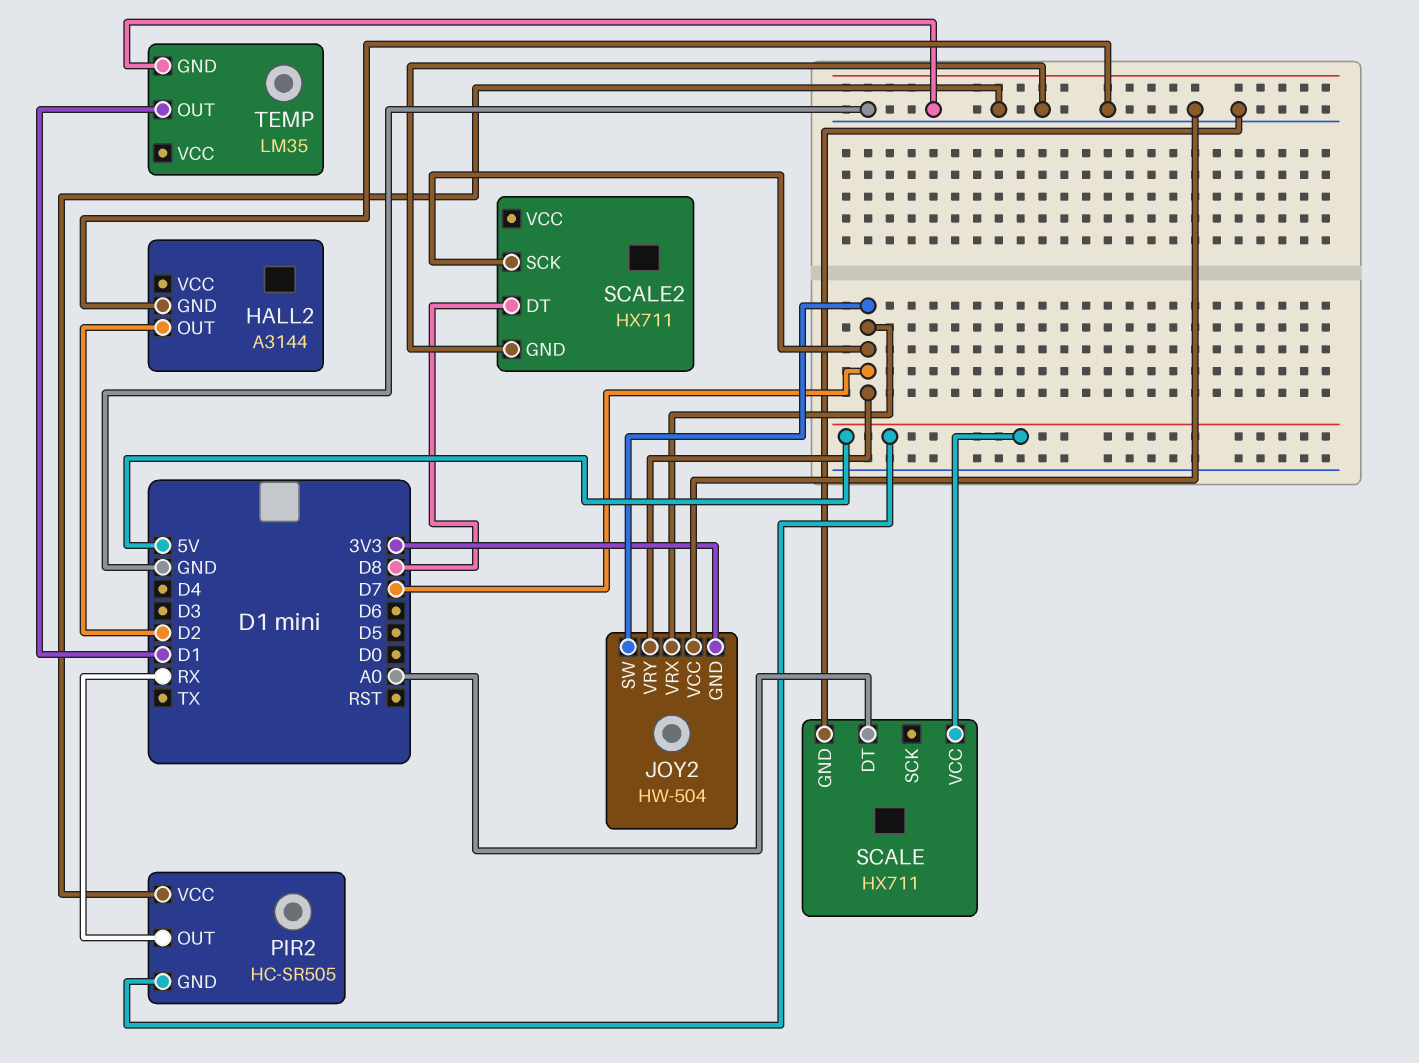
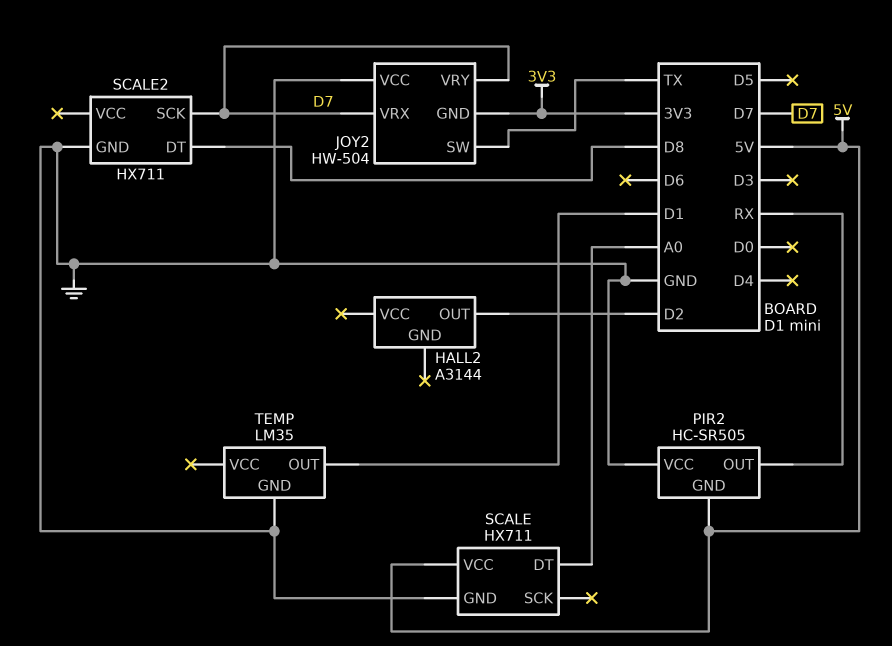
HALL2 pin GND: GND -> none
JOY2 pin SW: D7 -> TX

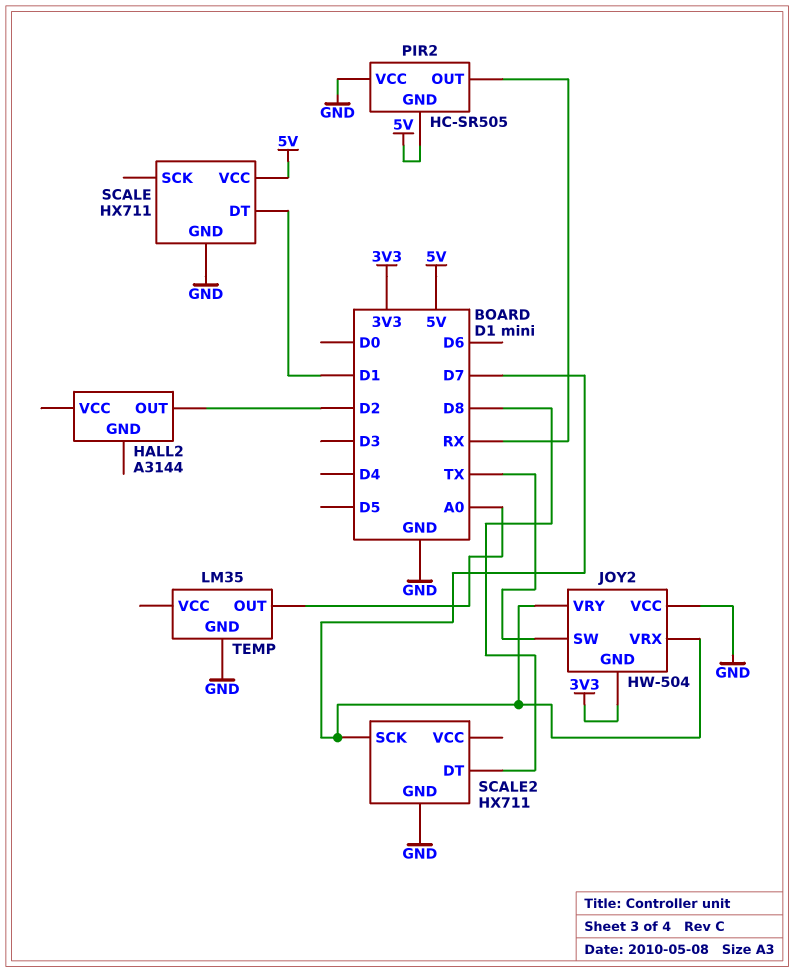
SCALE pin DT: A0 -> D1
TEMP pin OUT: D1 -> A0

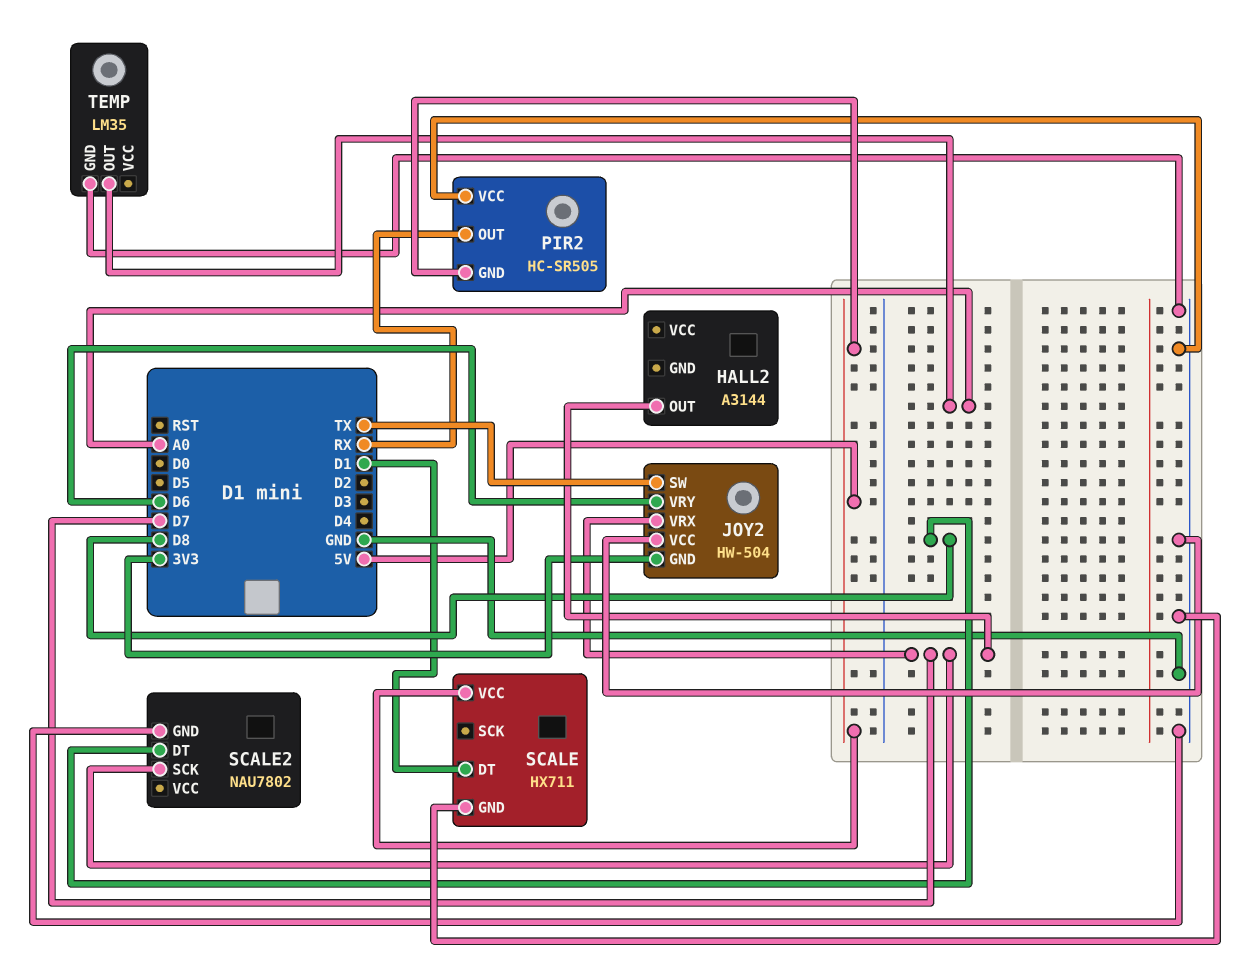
HALL2 pin OUT: D2 -> D7
JOY2 pin VRY: D7 -> D6
SCALE2: HX711 -> NAU7802

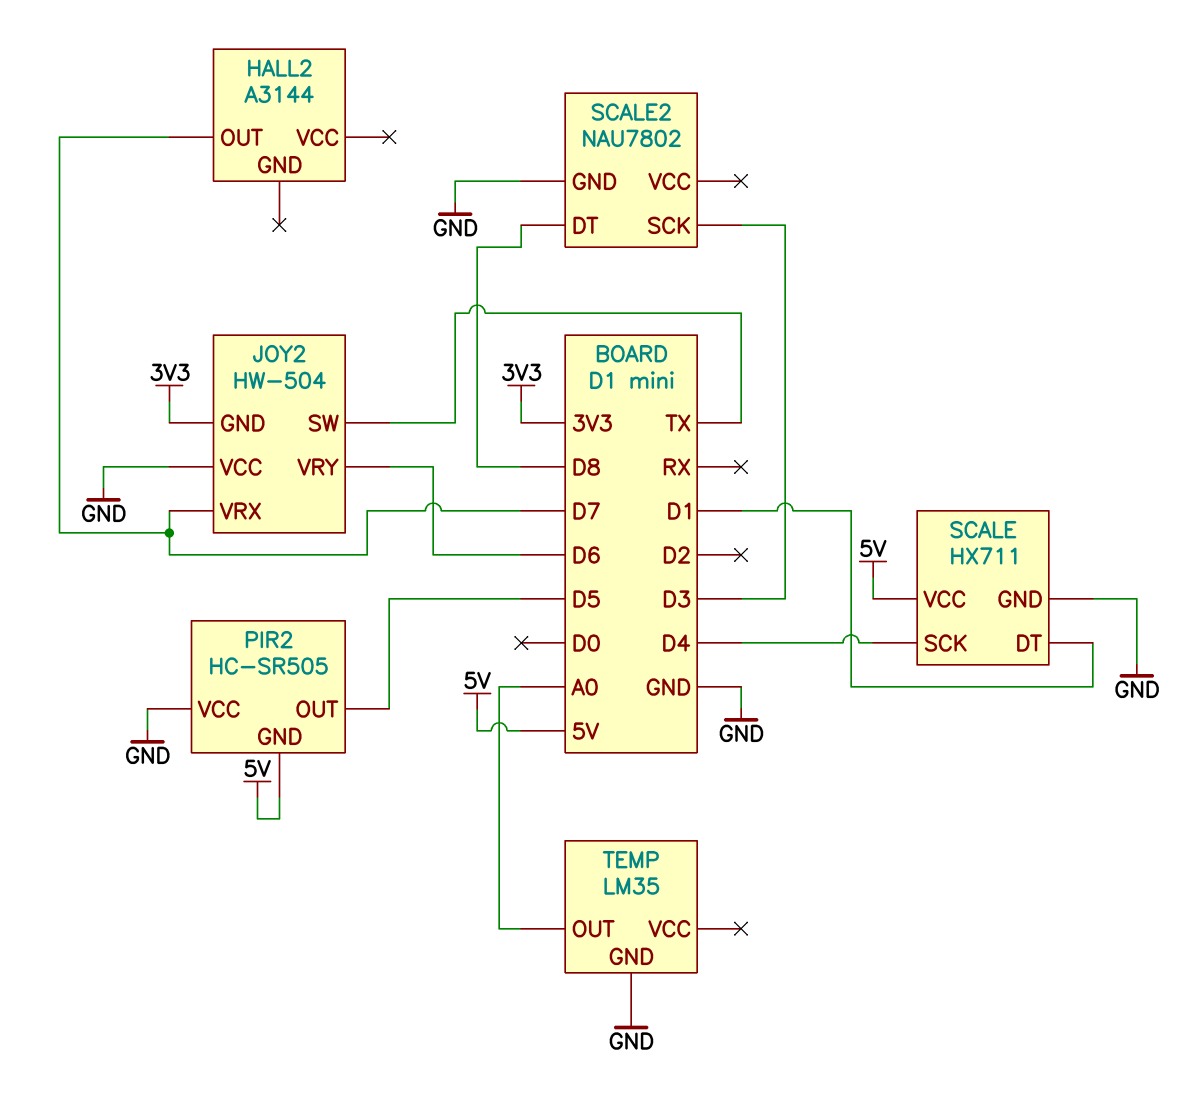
PIR2 pin OUT: RX -> D5
SCALE pin SCK: none -> D4
SCALE2 pin SCK: D7 -> D3

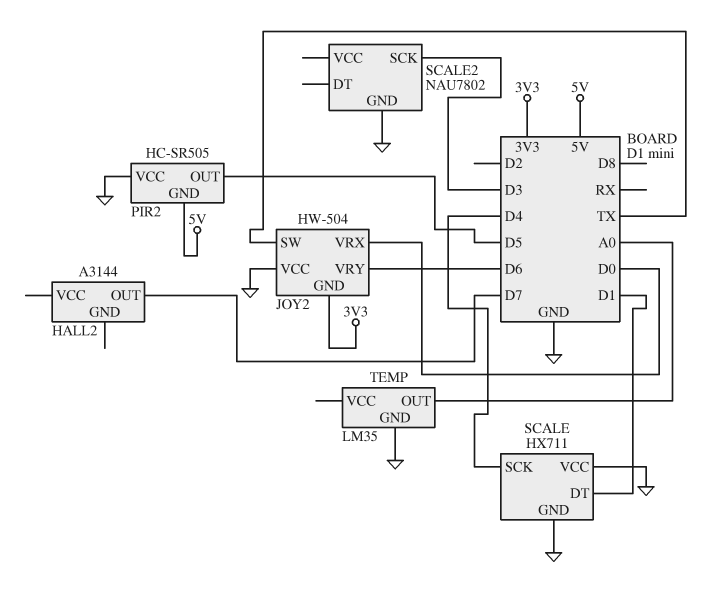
JOY2 pin VRX: D7 -> D0
SCALE pin VCC: 5V -> GND
SCALE2 pin DT: D8 -> none

